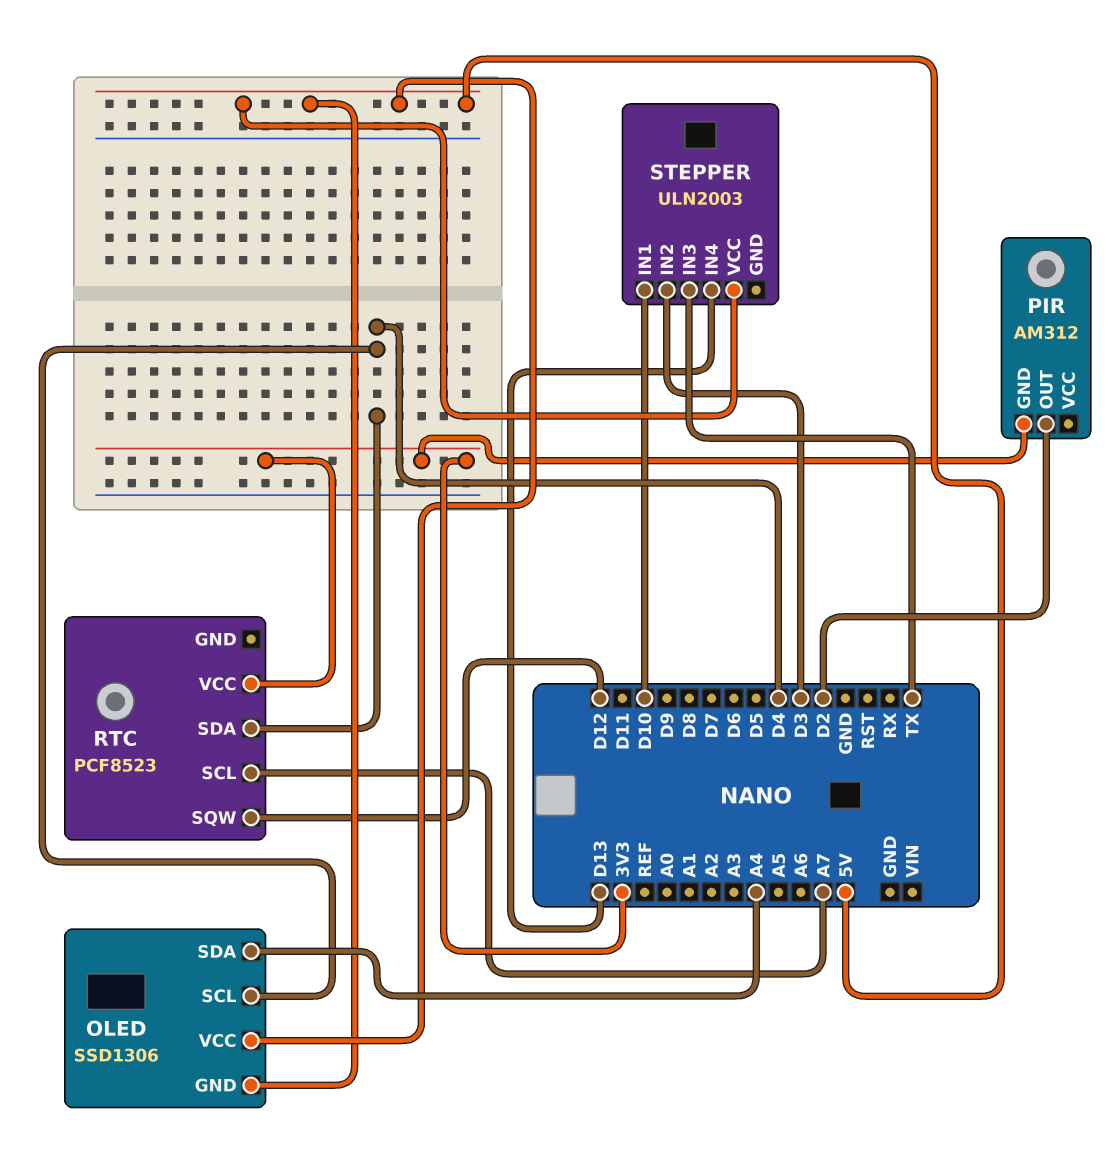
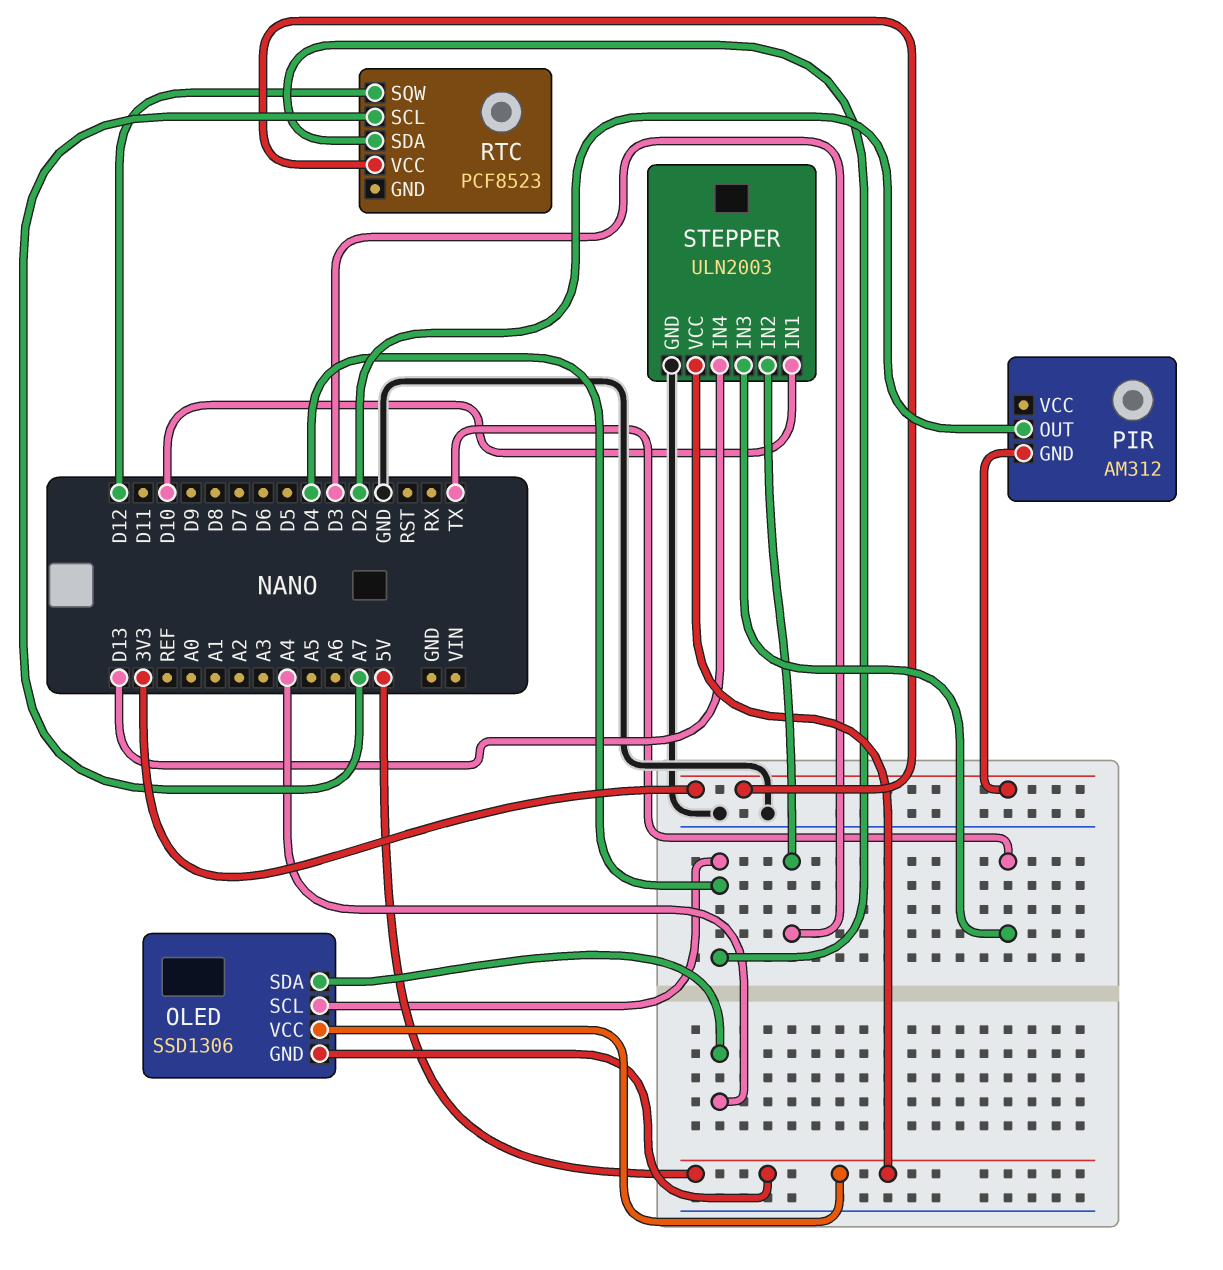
STEPPER pin GND: none -> GND

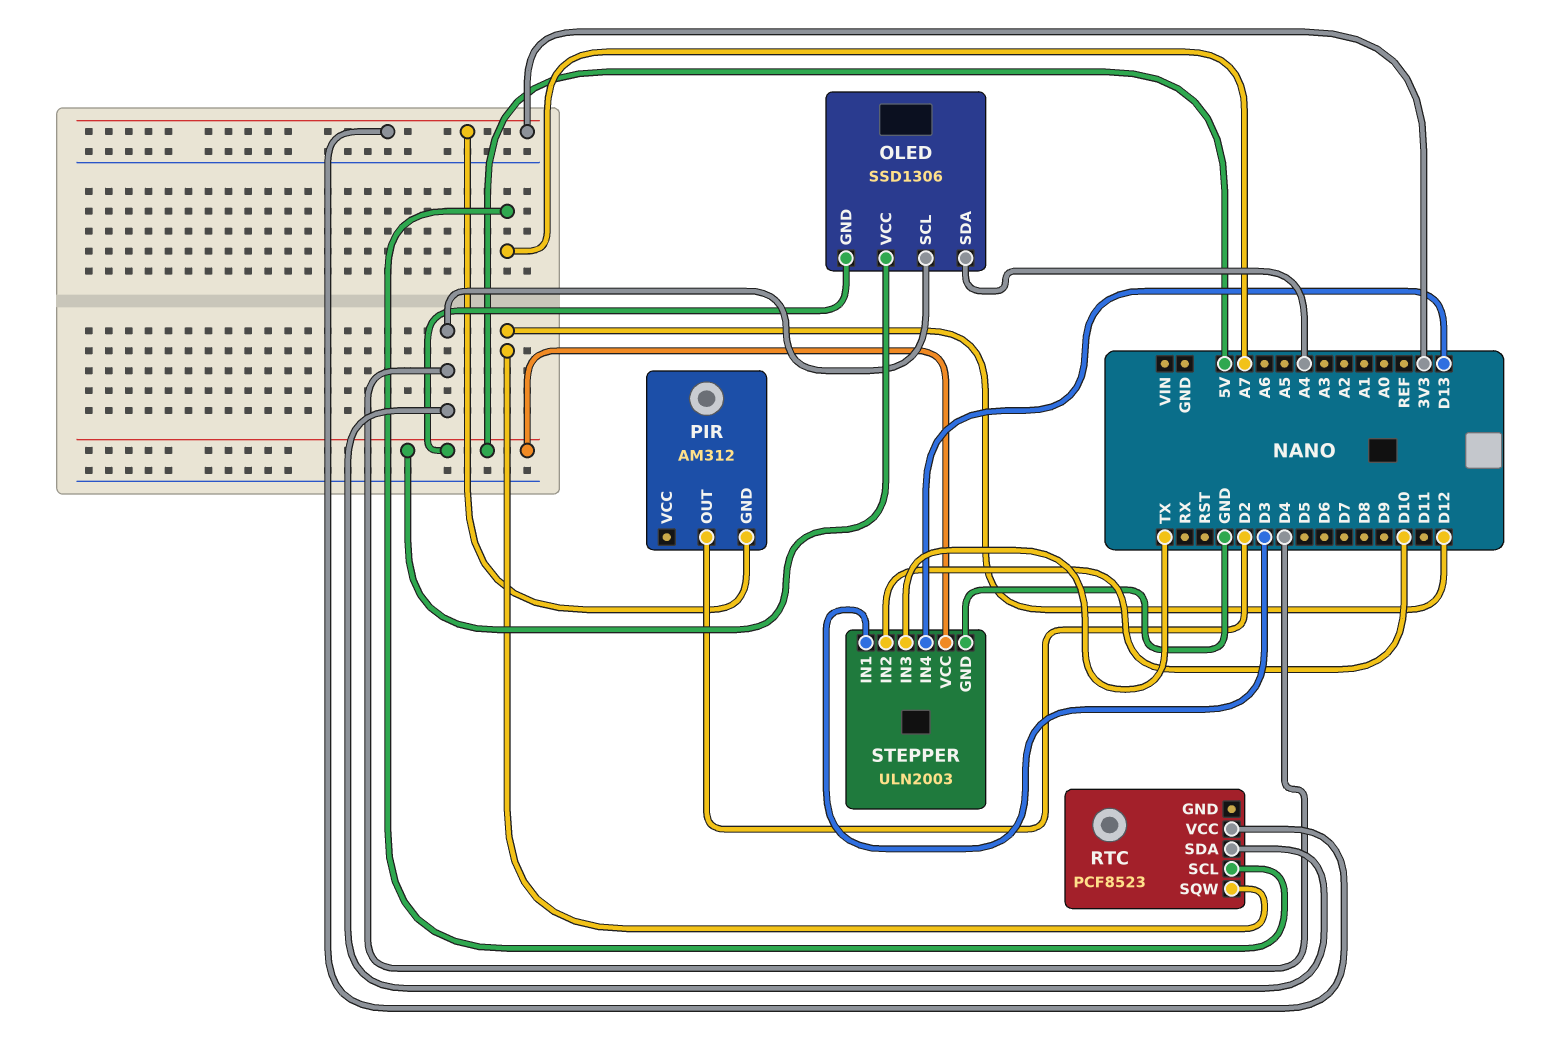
STEPPER pin IN1: D10 -> D3
STEPPER pin IN2: D3 -> D10

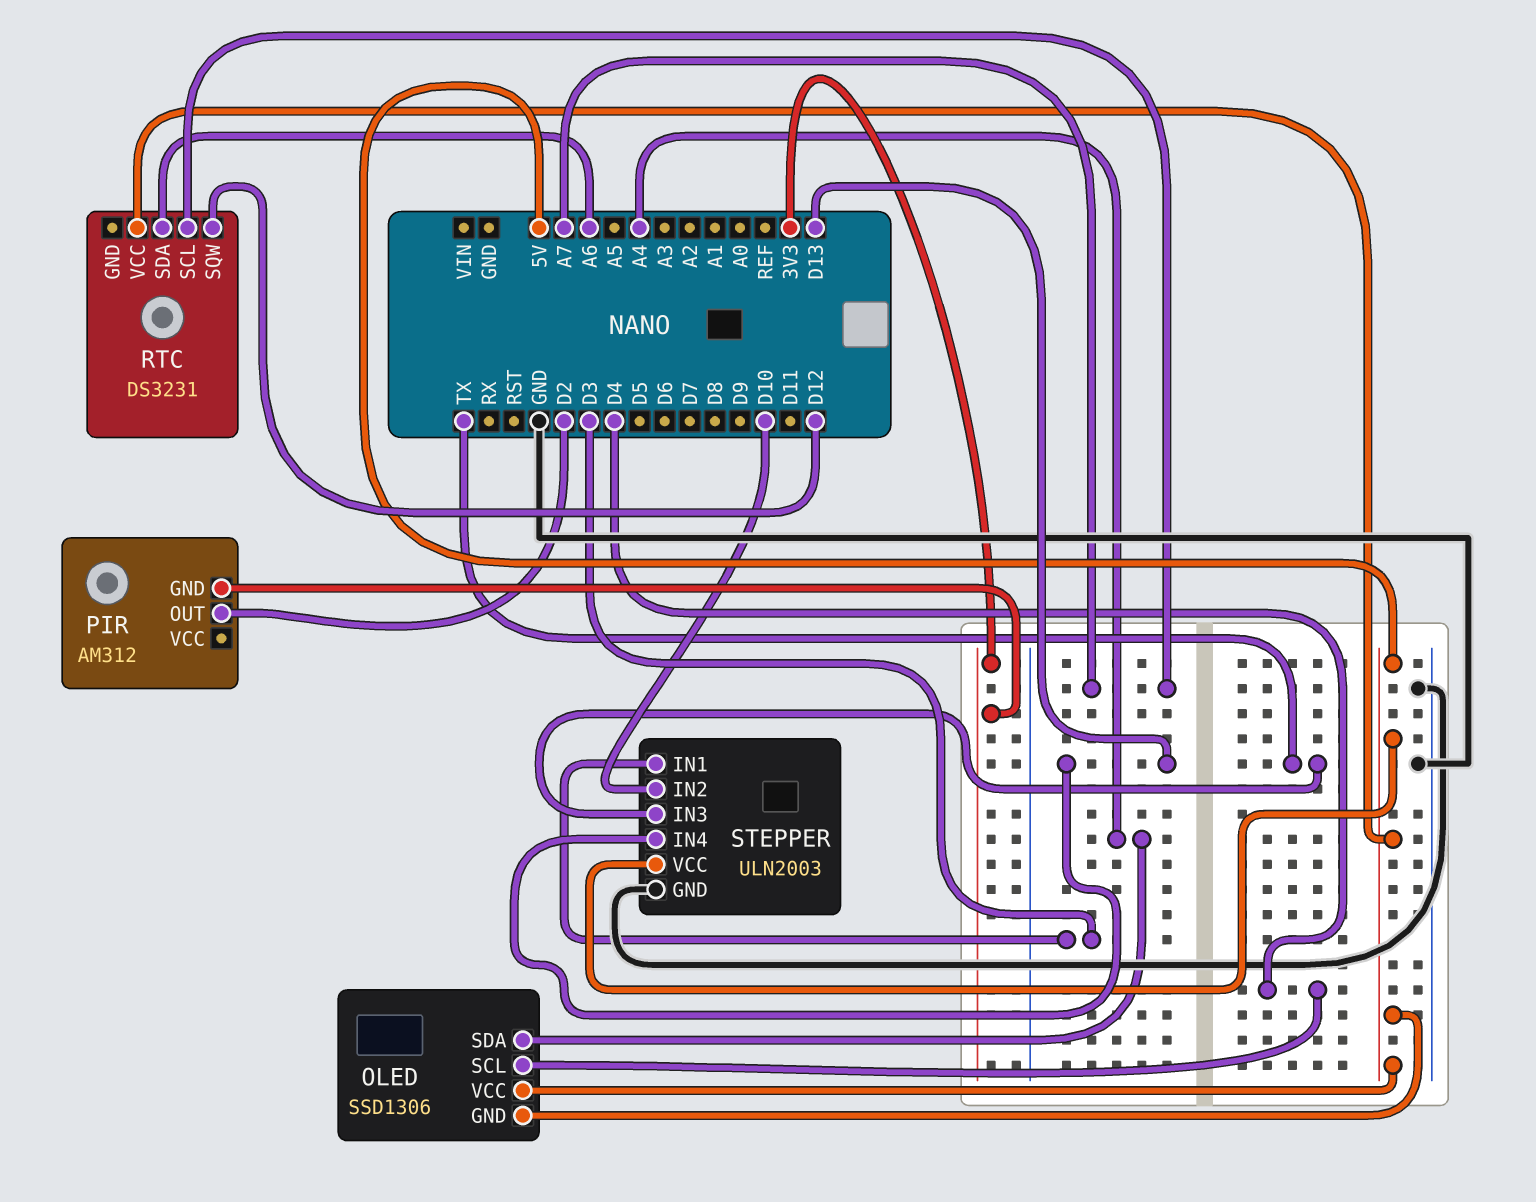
RTC: PCF8523 -> DS3231
RTC pin SDA: D4 -> A6
RTC pin VCC: 3V3 -> 5V

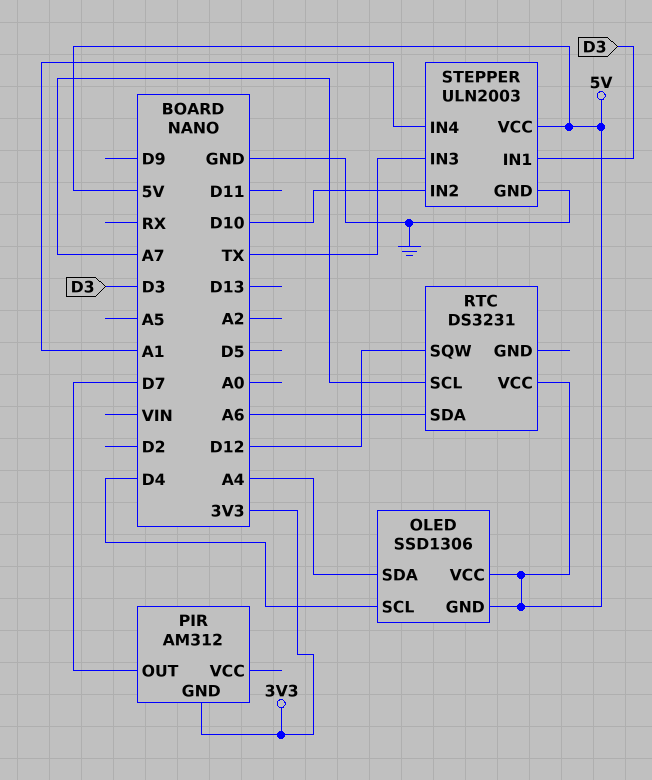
PIR pin OUT: D2 -> D7
STEPPER pin IN4: D13 -> A1

